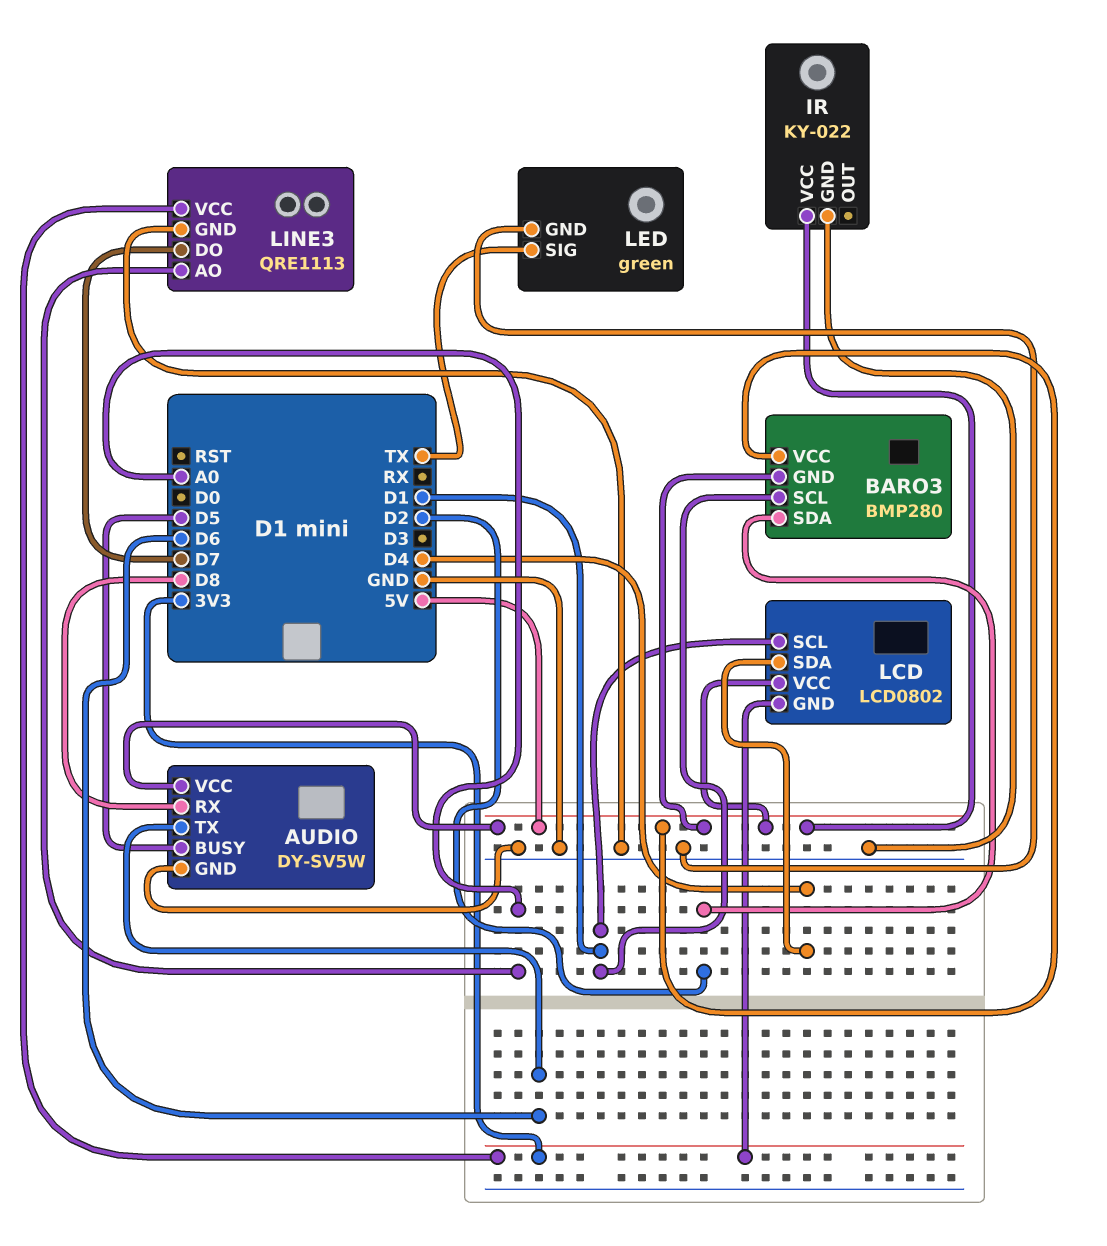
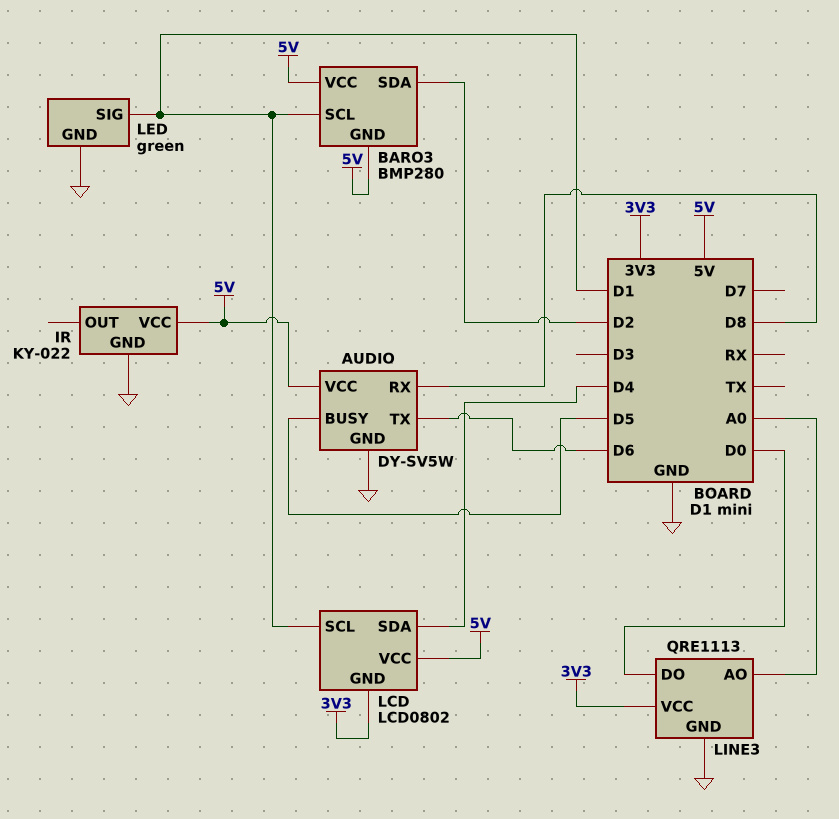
LED pin SIG: TX -> D1
LINE3 pin DO: D7 -> D0

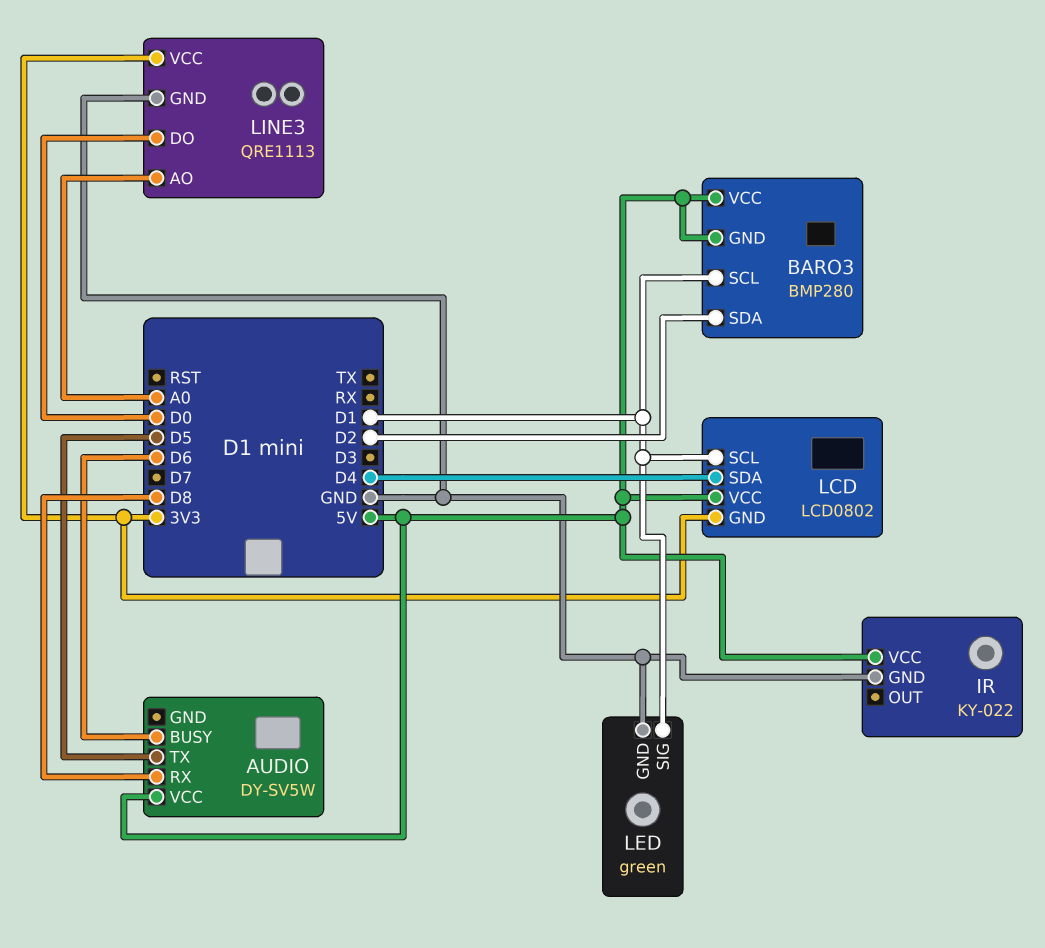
AUDIO pin BUSY: D5 -> D6
AUDIO pin GND: GND -> none
AUDIO pin TX: D6 -> D5

